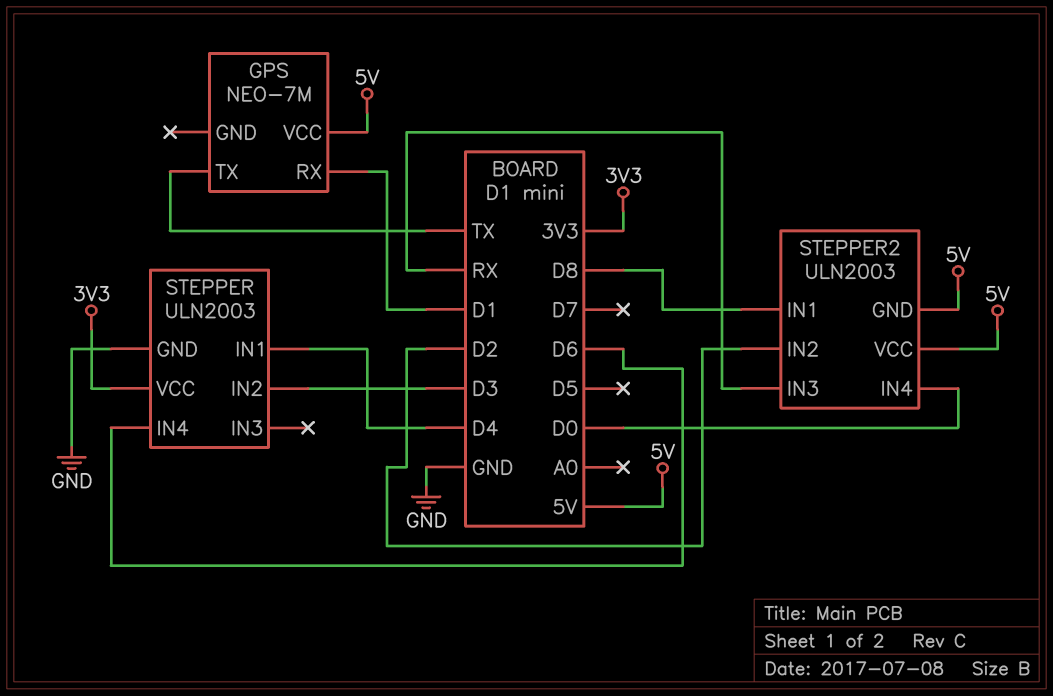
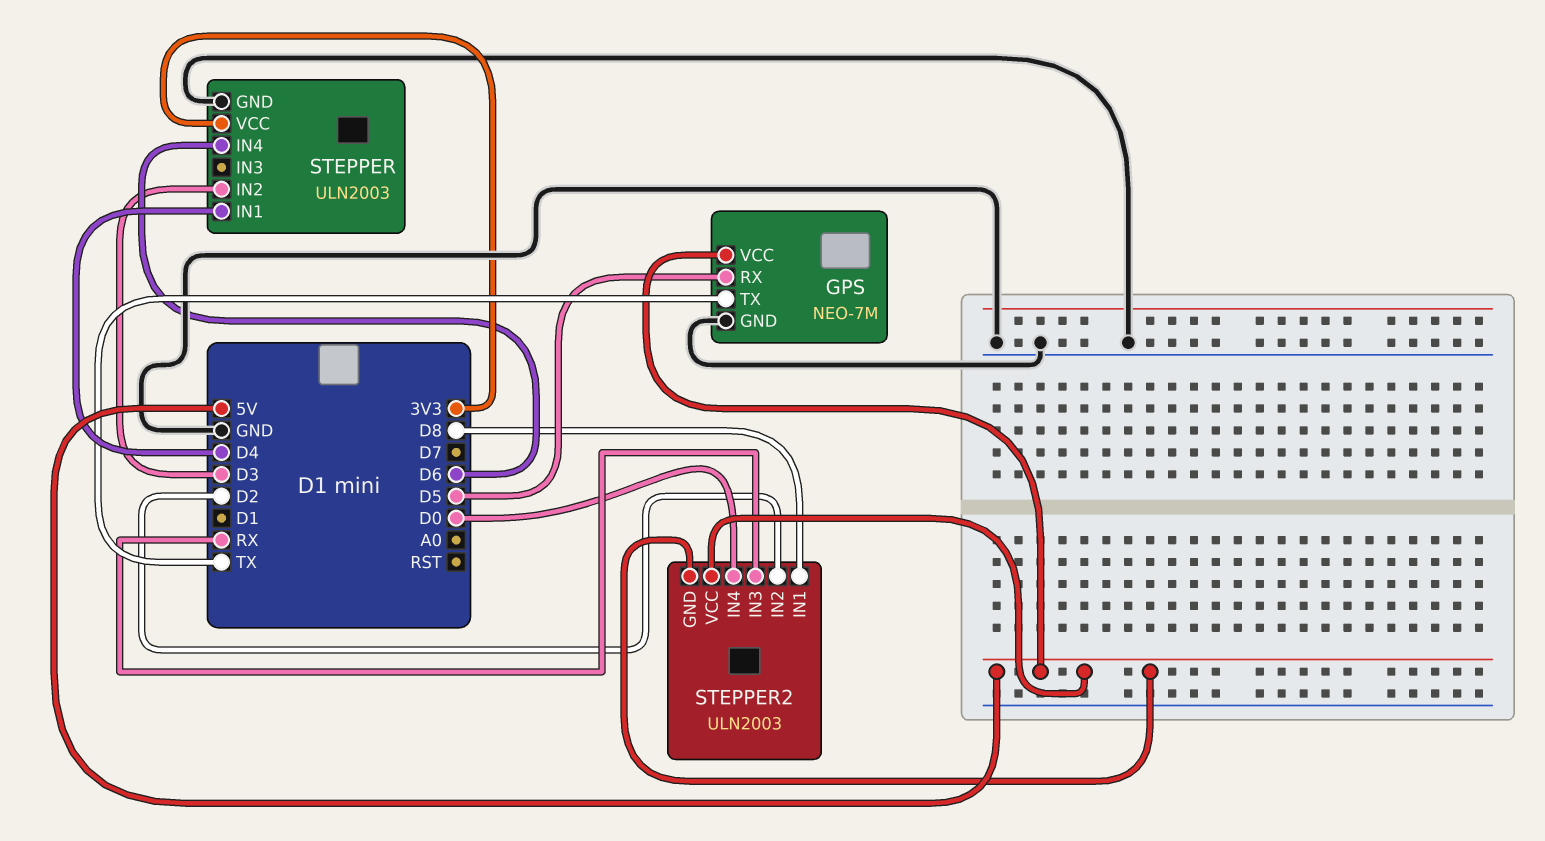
GPS pin GND: none -> GND
GPS pin RX: D1 -> D5

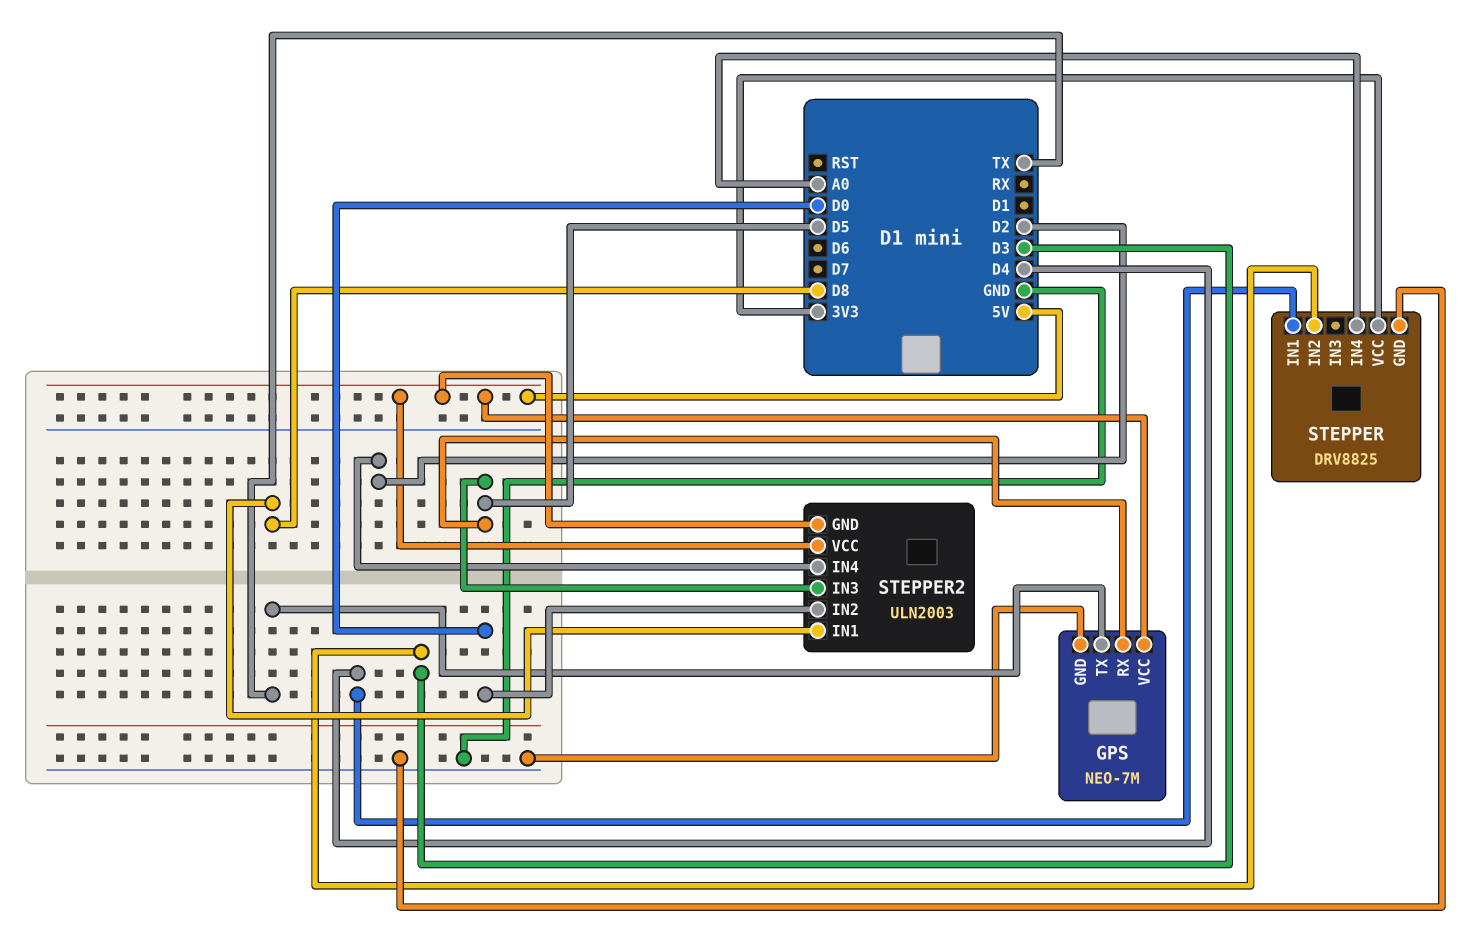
STEPPER: ULN2003 -> DRV8825
STEPPER pin IN4: D6 -> A0
STEPPER2 pin IN2: D2 -> D0
STEPPER2 pin IN3: RX -> D5
STEPPER2 pin IN4: D0 -> D2

